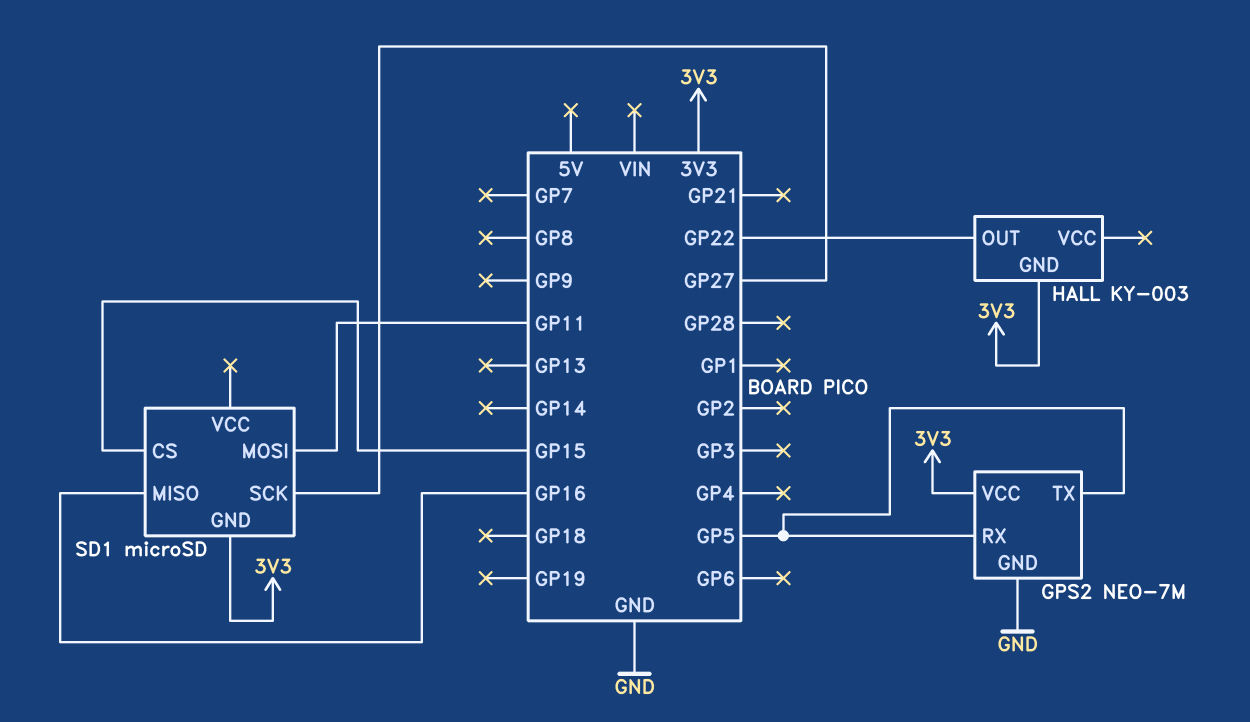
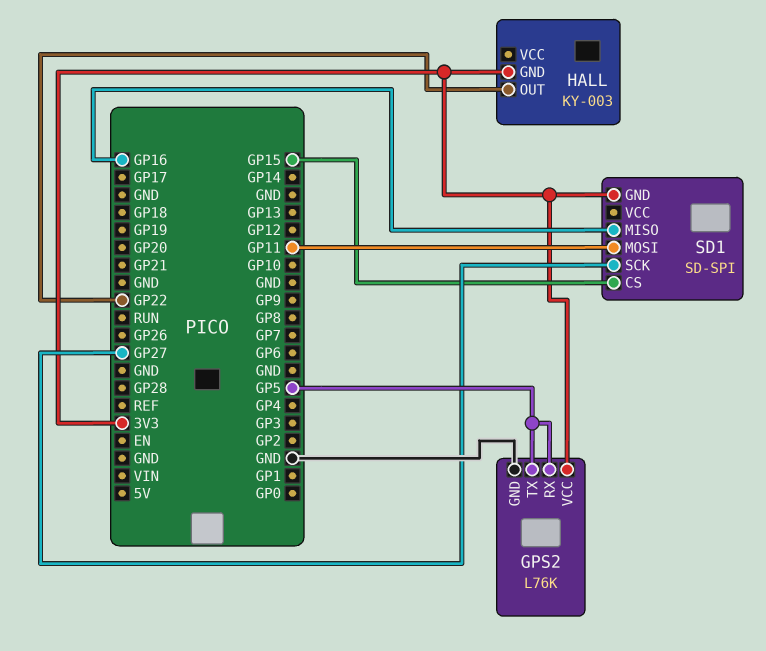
GPS2: NEO-7M -> L76K
SD1: microSD -> SD-SPI

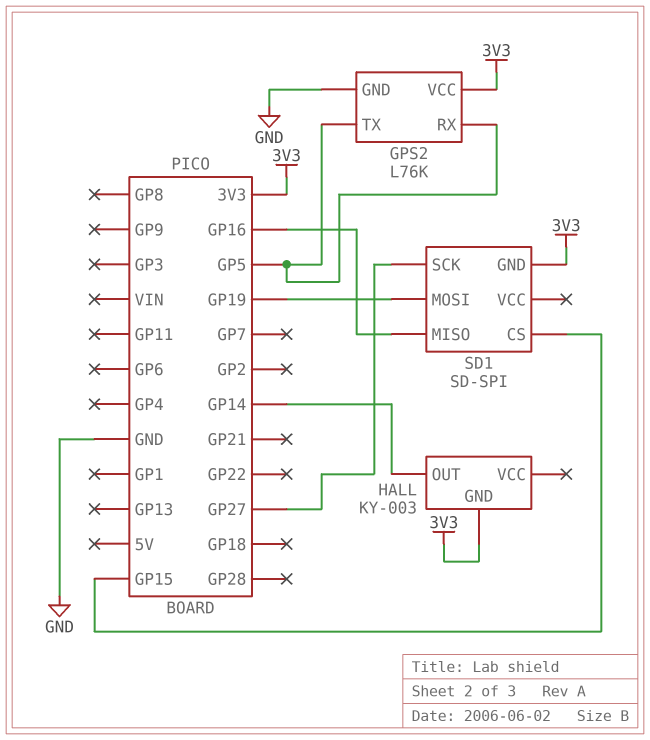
HALL pin OUT: GP22 -> GP14
SD1 pin MOSI: GP11 -> GP19

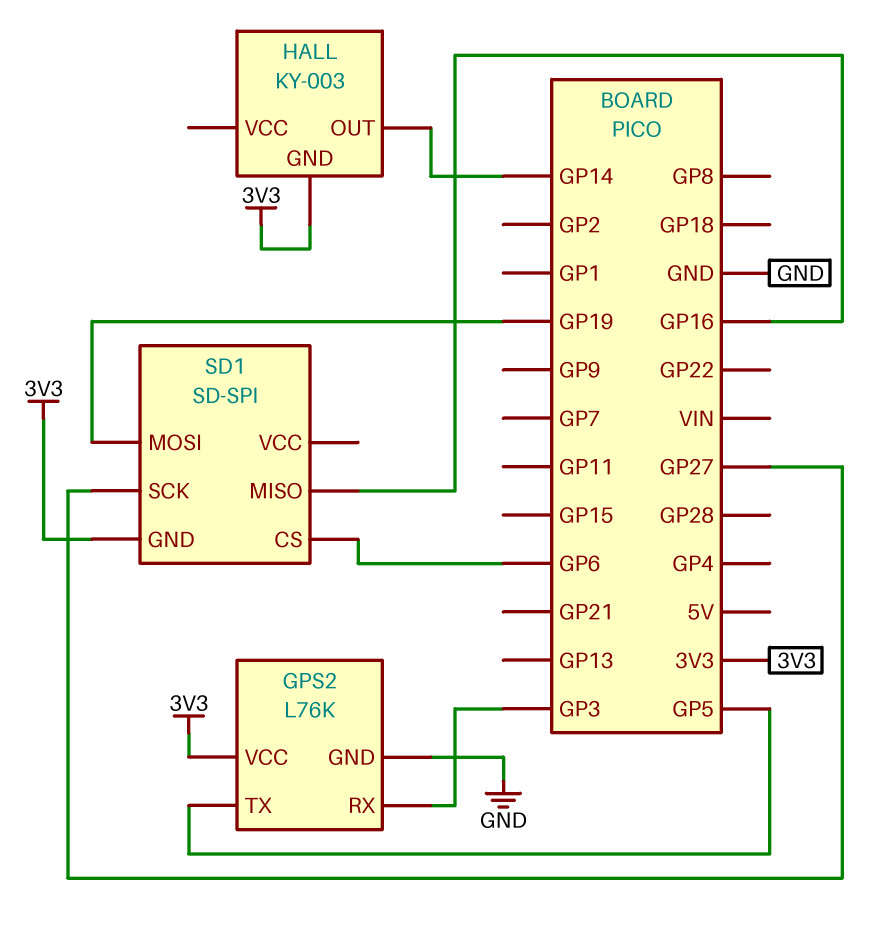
GPS2 pin RX: GP5 -> GP3
SD1 pin CS: GP15 -> GP6

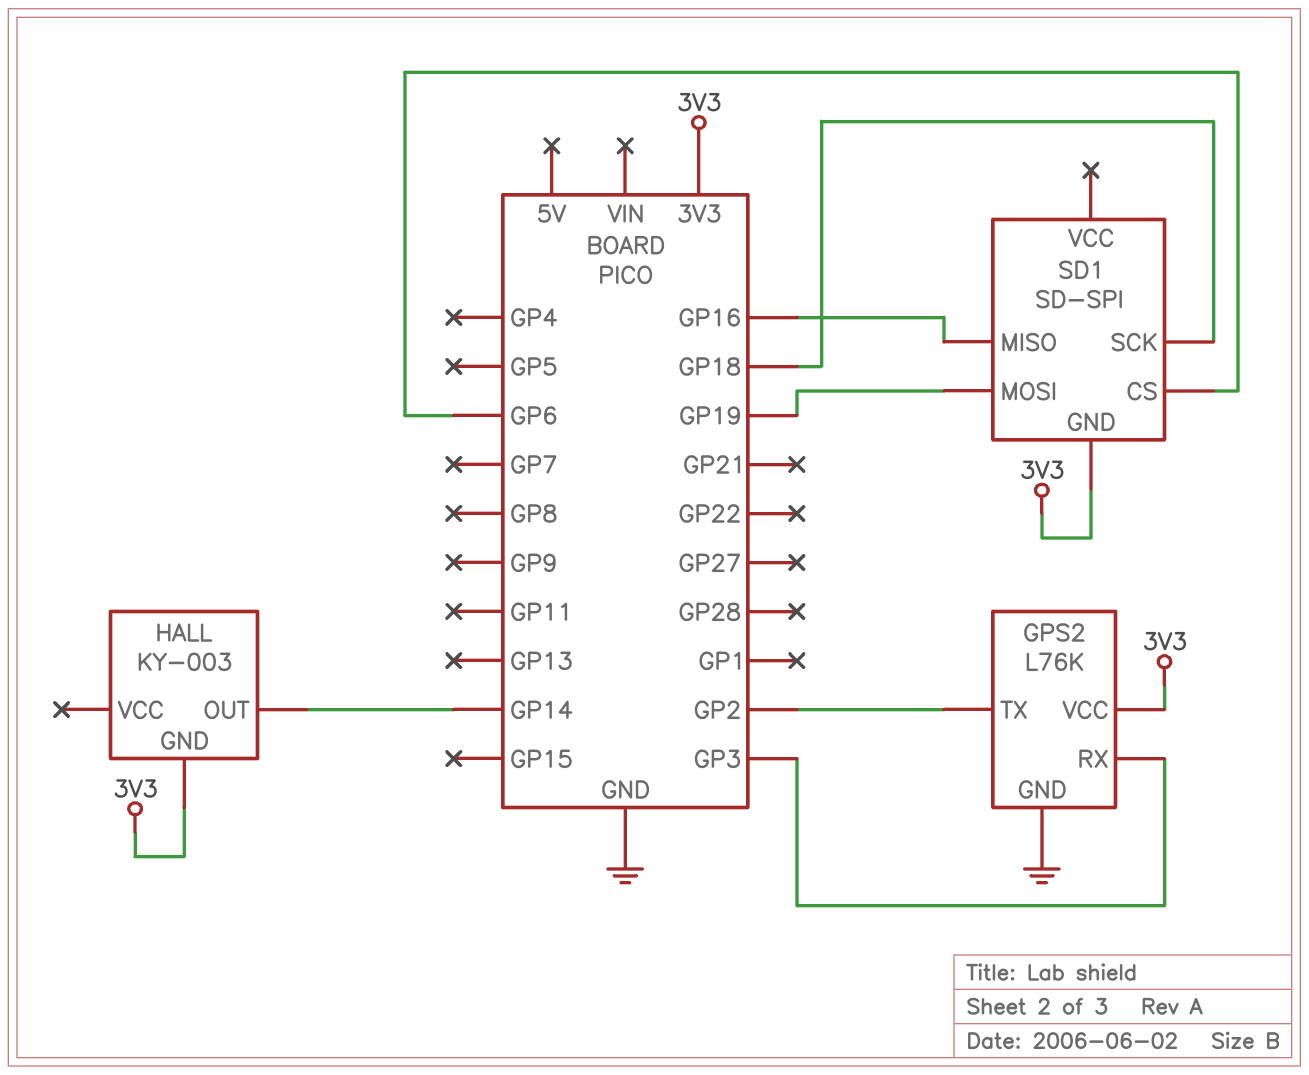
GPS2 pin TX: GP5 -> GP2
SD1 pin SCK: GP27 -> GP18

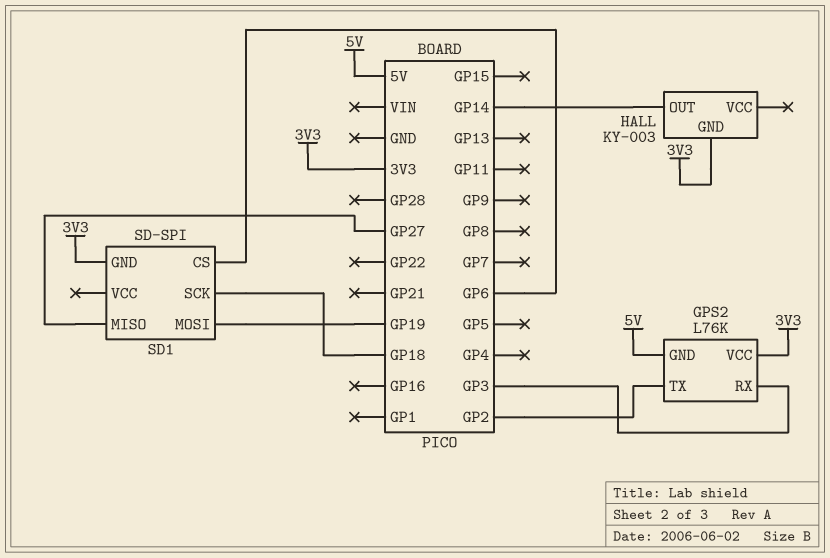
GPS2 pin GND: GND -> 5V
SD1 pin MISO: GP16 -> GP27

